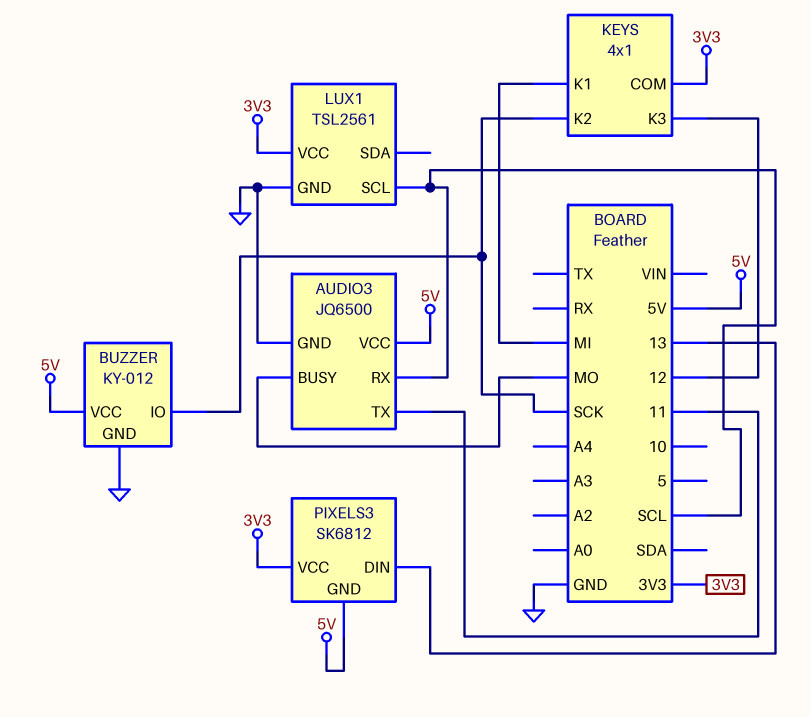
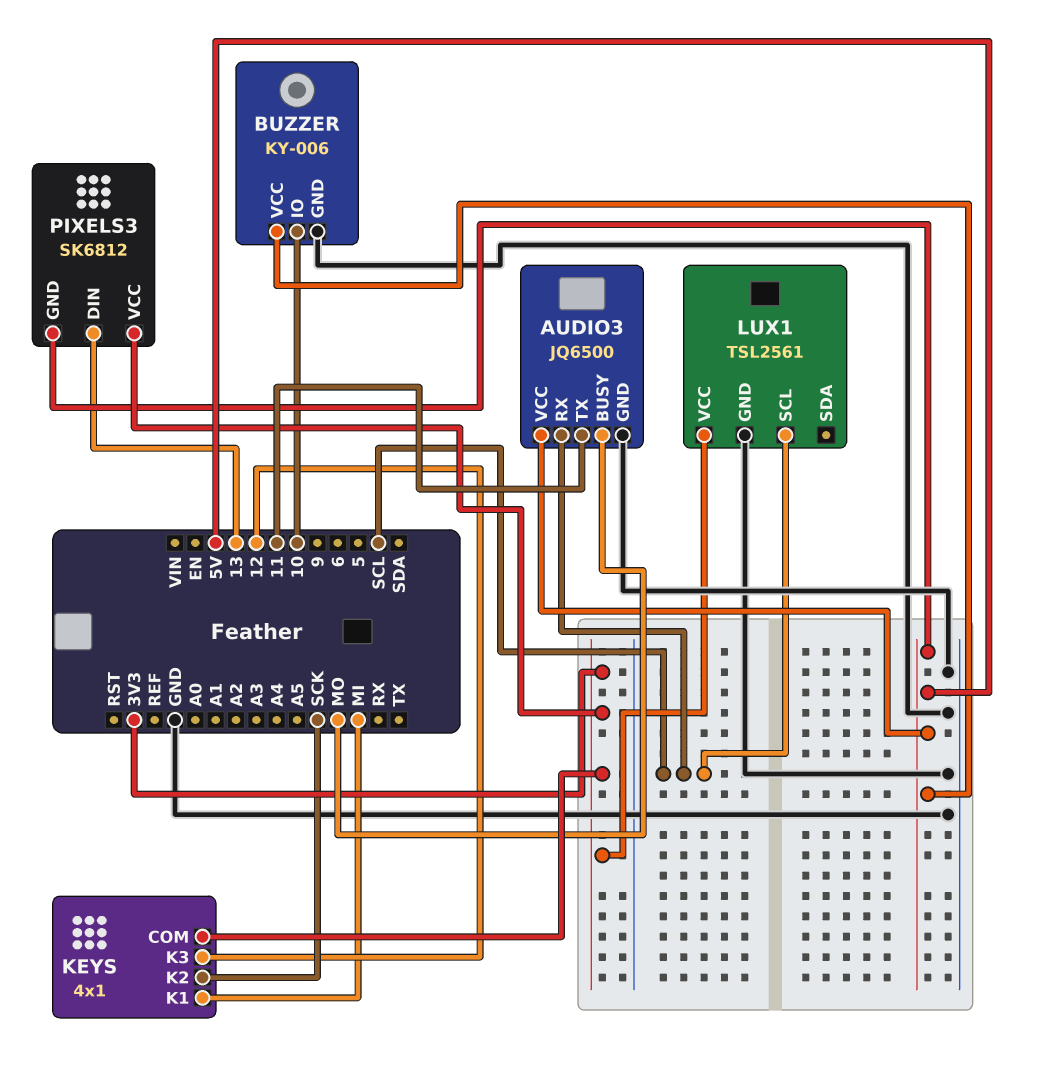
BUZZER: KY-012 -> KY-006
BUZZER pin IO: SCK -> 10

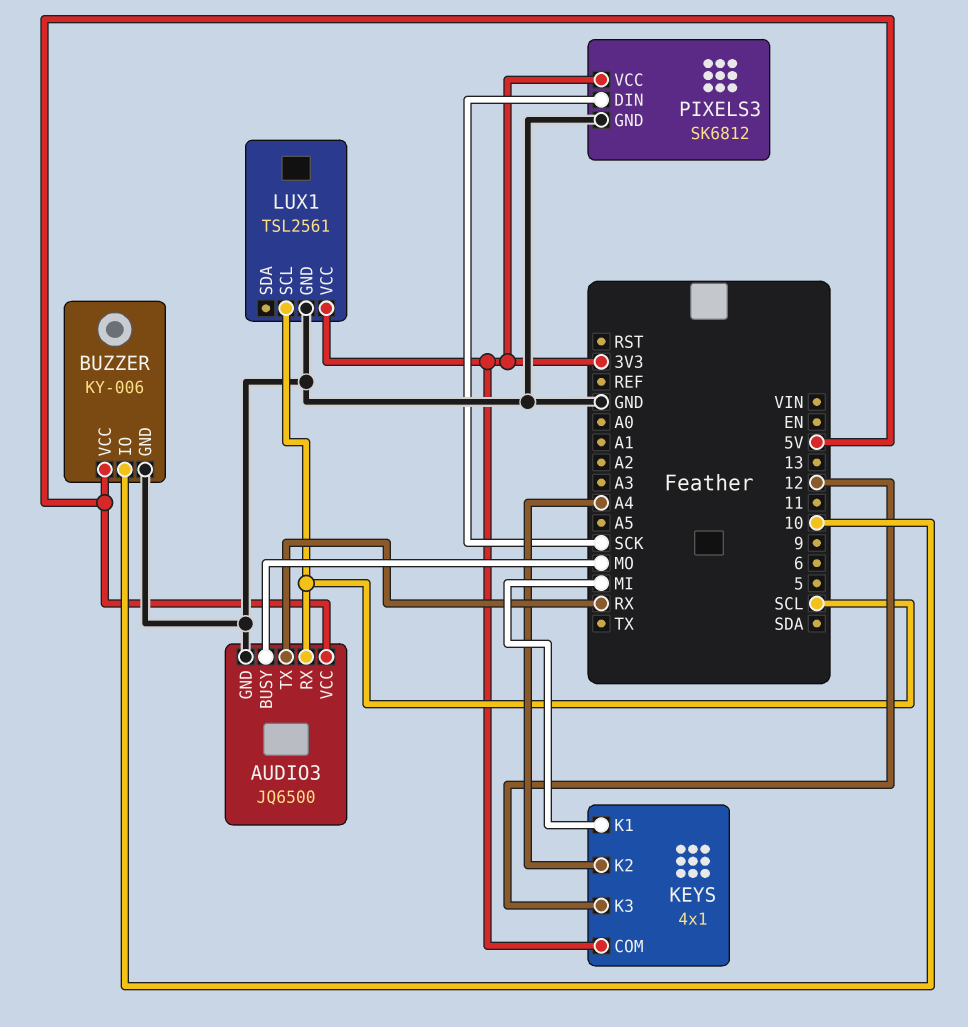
AUDIO3 pin TX: 11 -> RX
KEYS pin K2: SCK -> A4
PIXELS3 pin DIN: 13 -> SCK
PIXELS3 pin GND: 5V -> GND

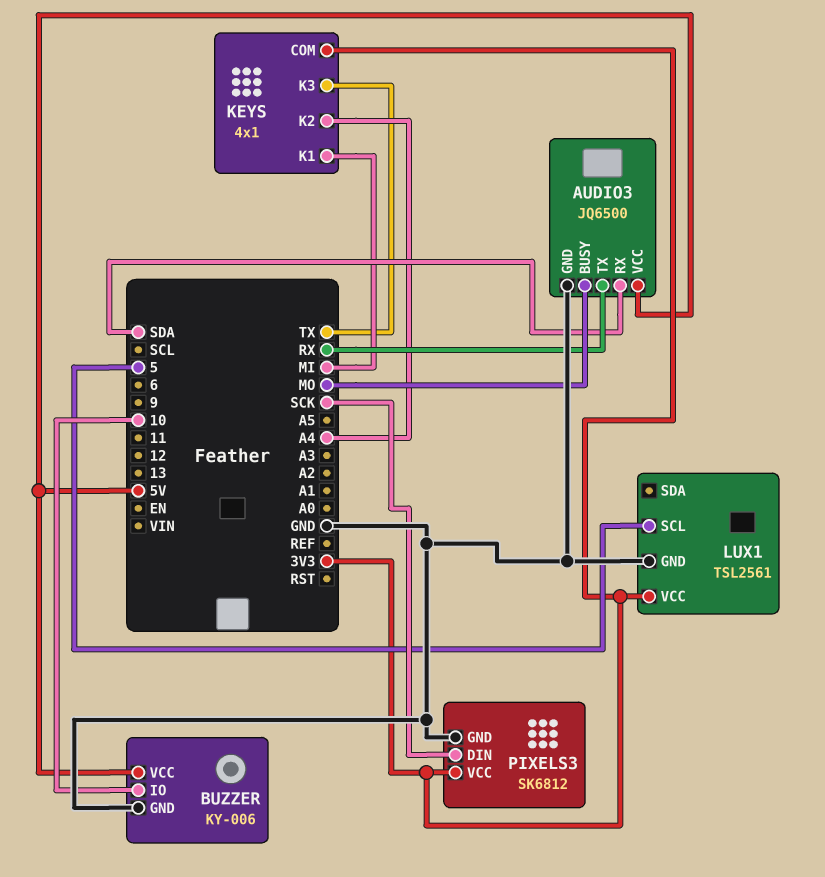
AUDIO3 pin RX: SCL -> SDA
KEYS pin K3: 12 -> TX
LUX1 pin SCL: SCL -> 5

